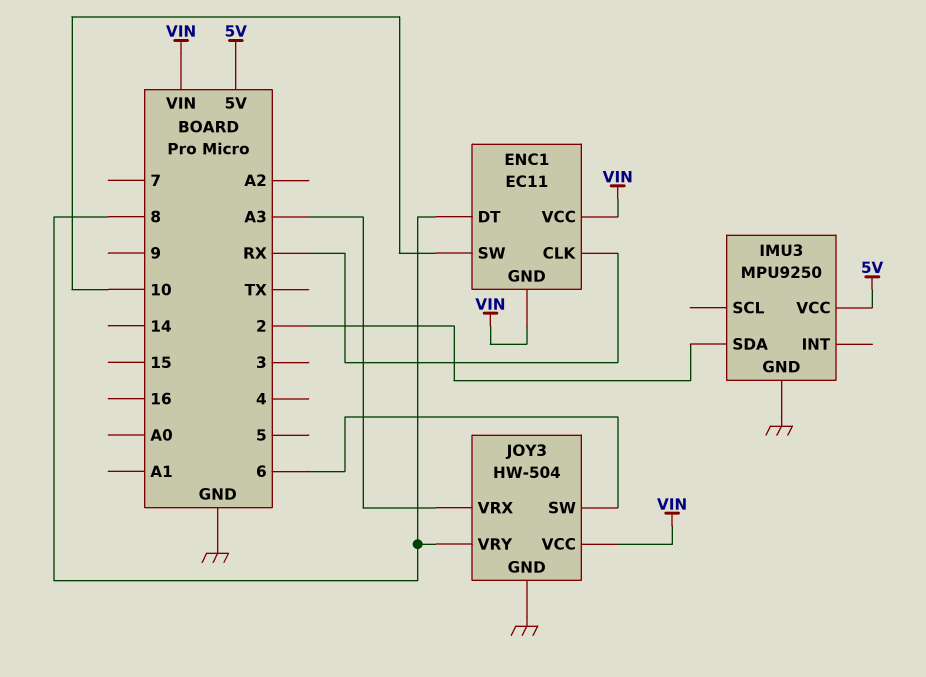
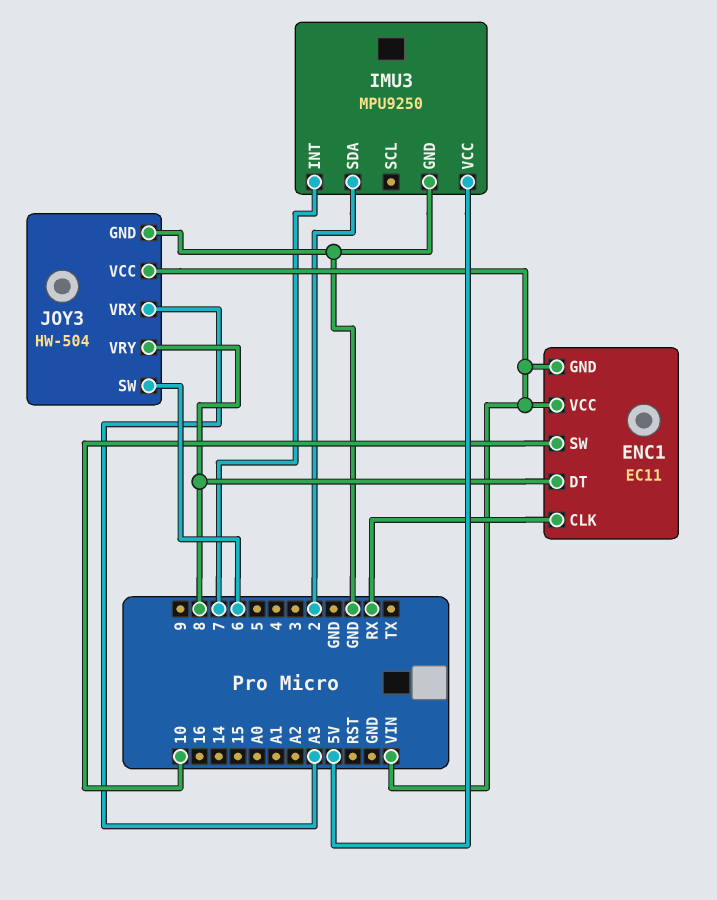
IMU3 pin INT: none -> 7

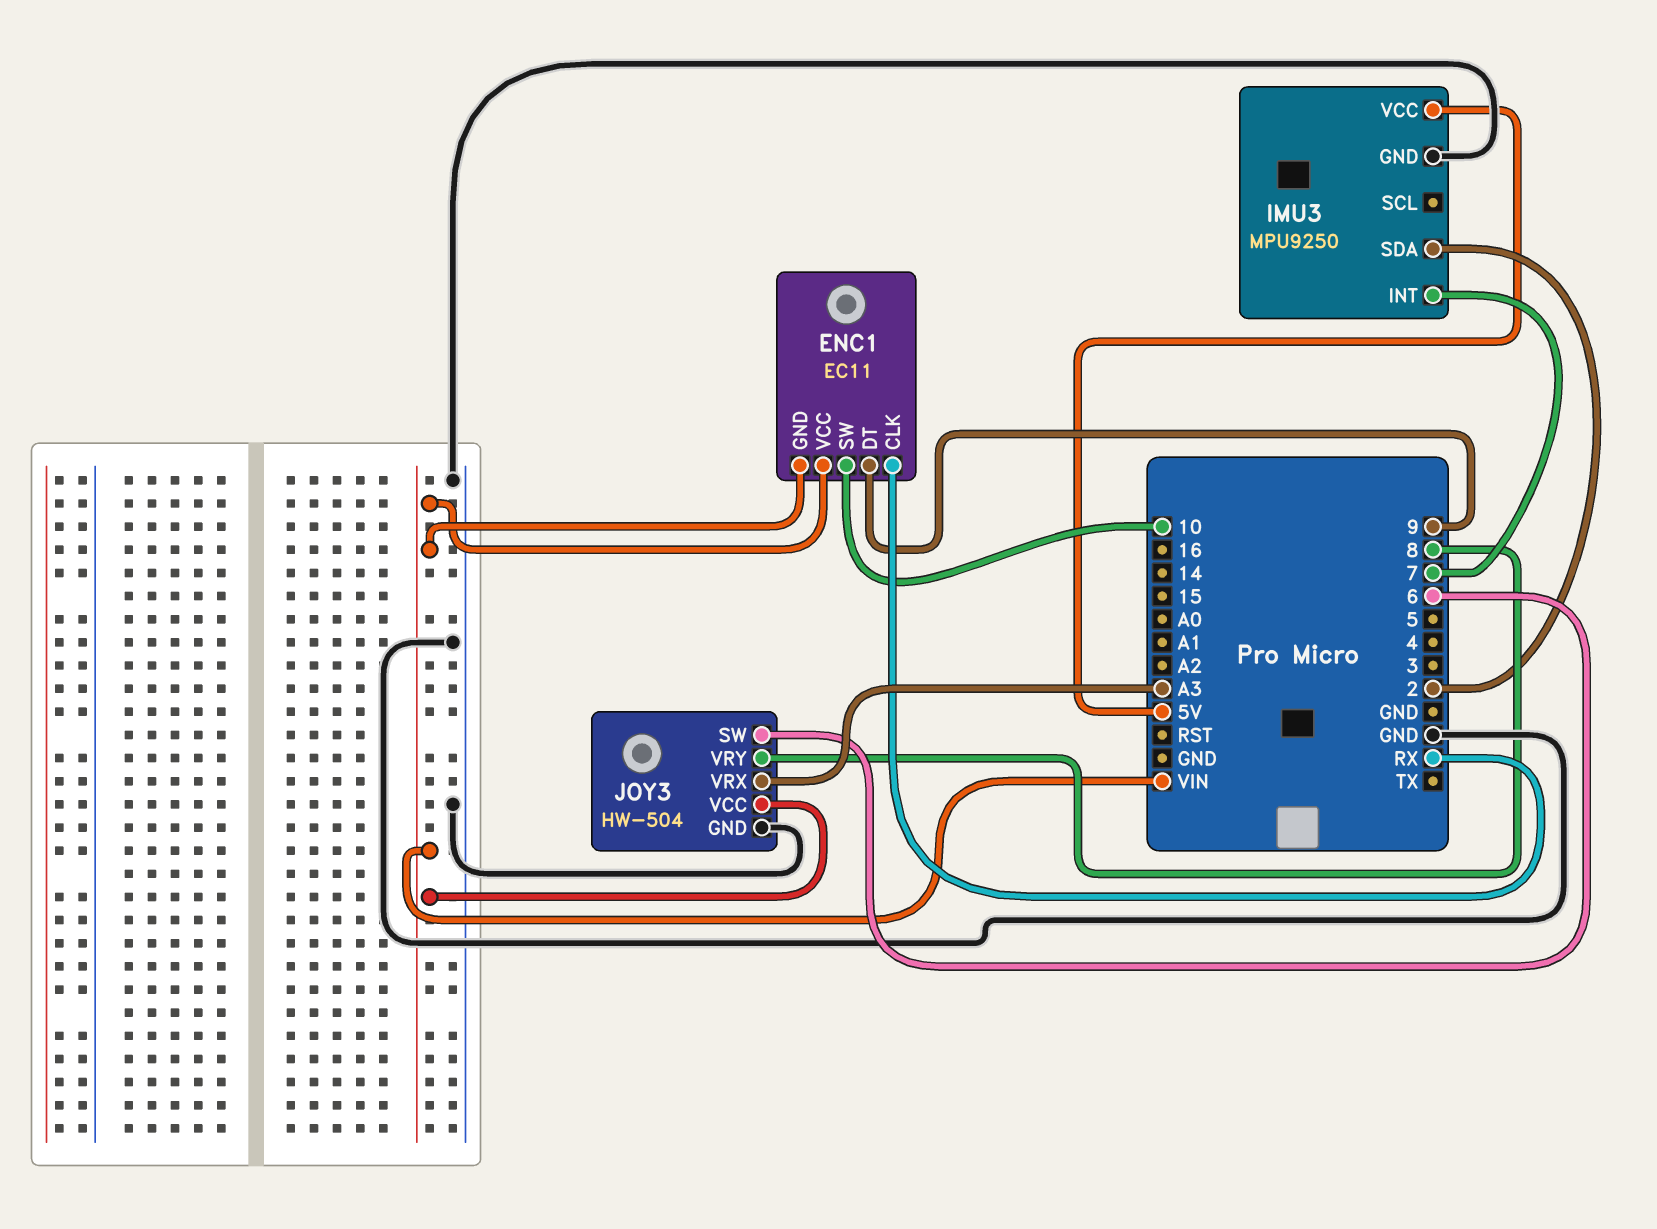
ENC1 pin DT: 8 -> 9

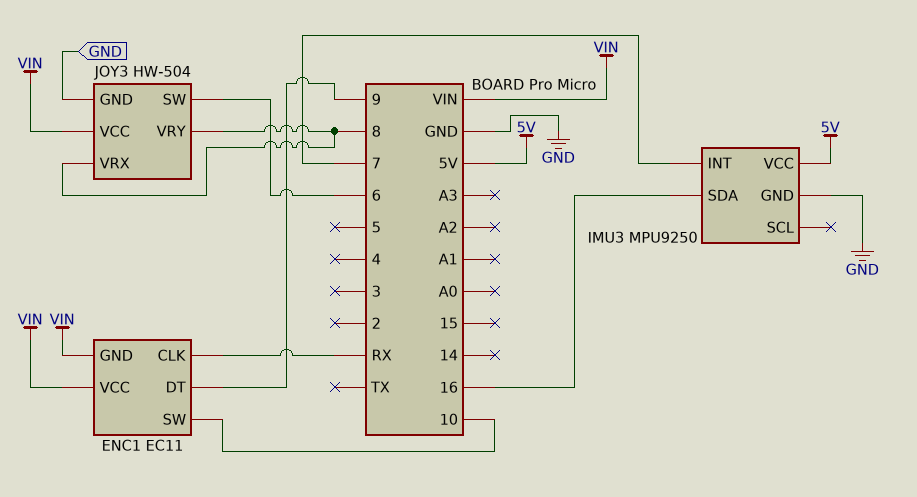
IMU3 pin SDA: 2 -> 16
JOY3 pin VRX: A3 -> 8

